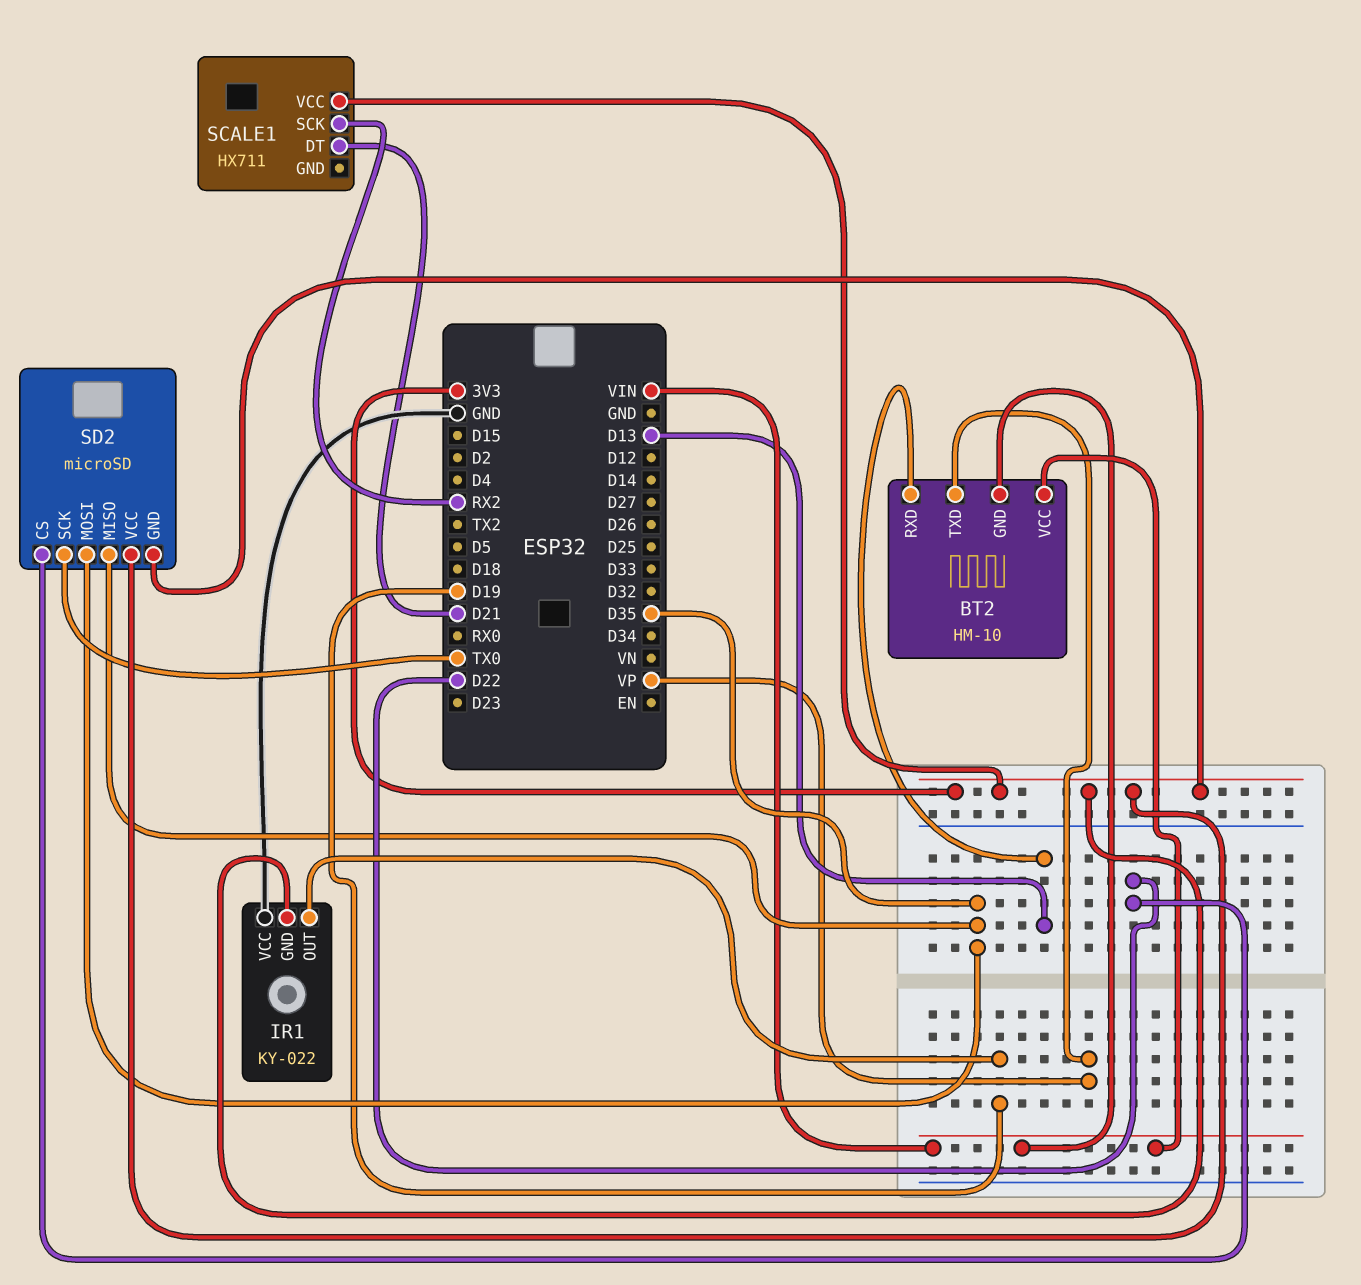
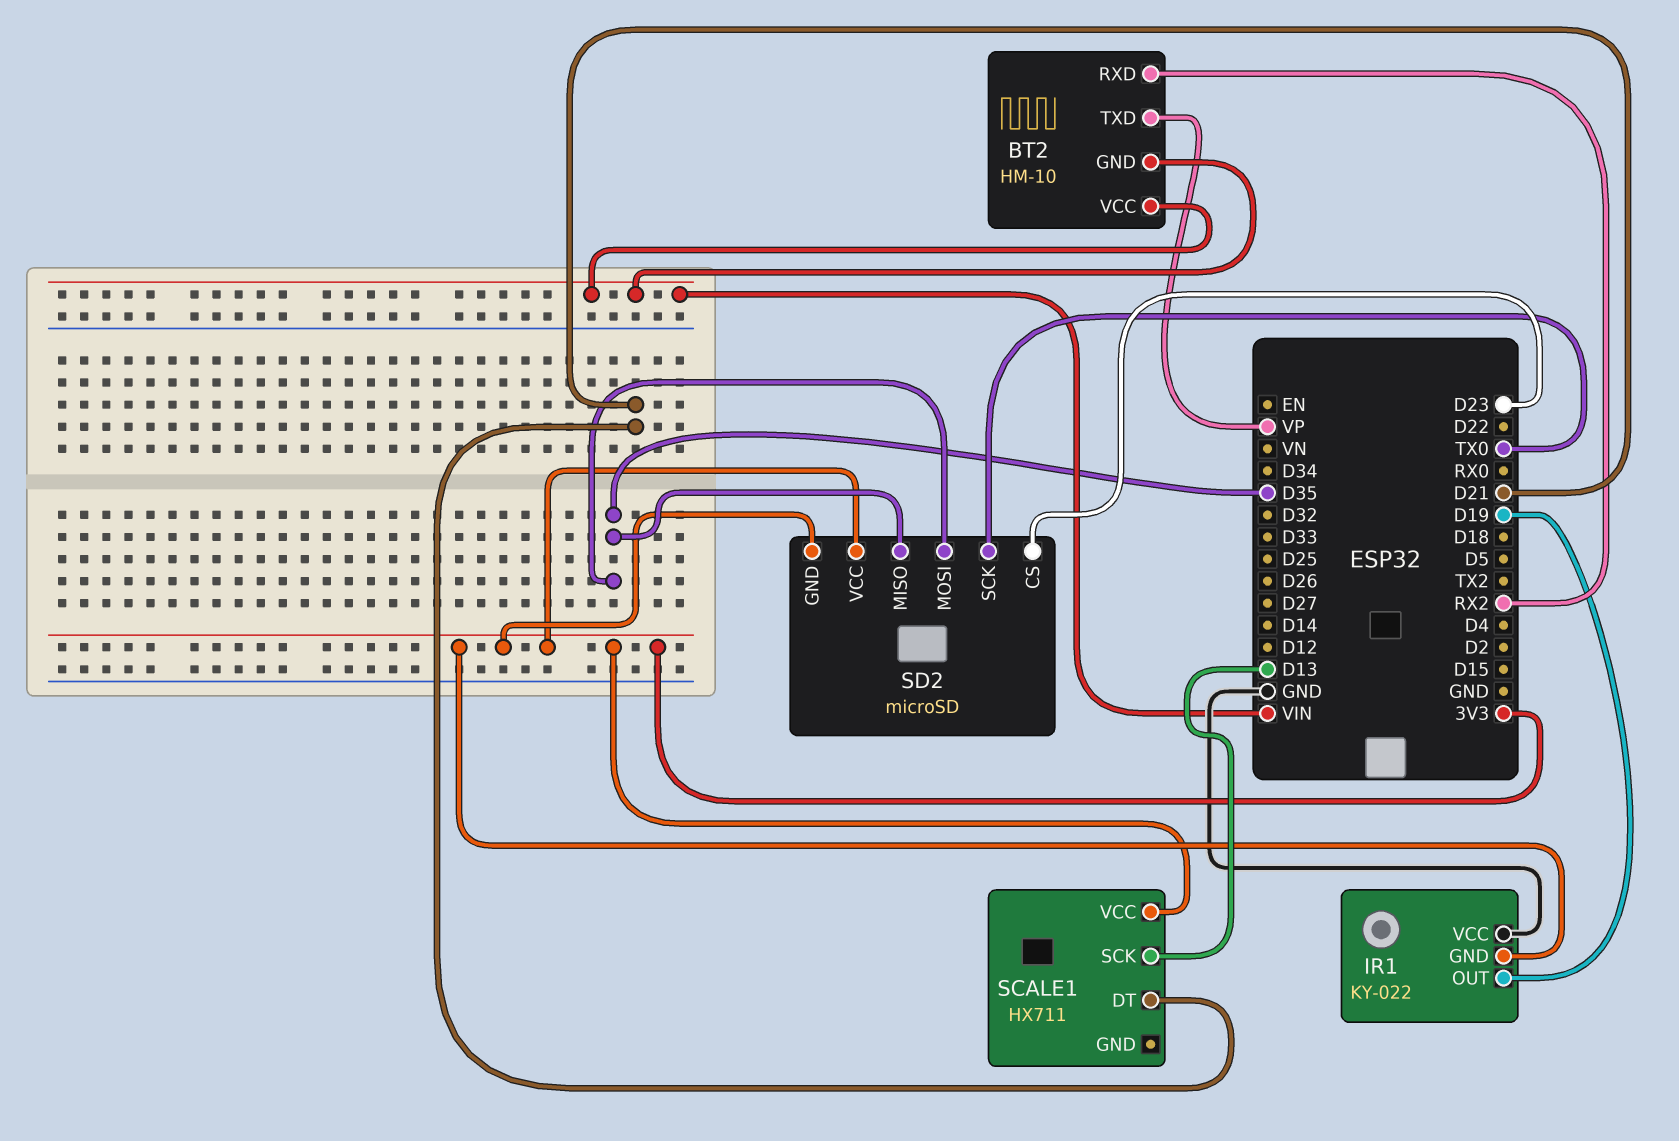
BT2 pin RXD: D13 -> RX2
SCALE1 pin SCK: RX2 -> D13
SD2 pin CS: D22 -> D23

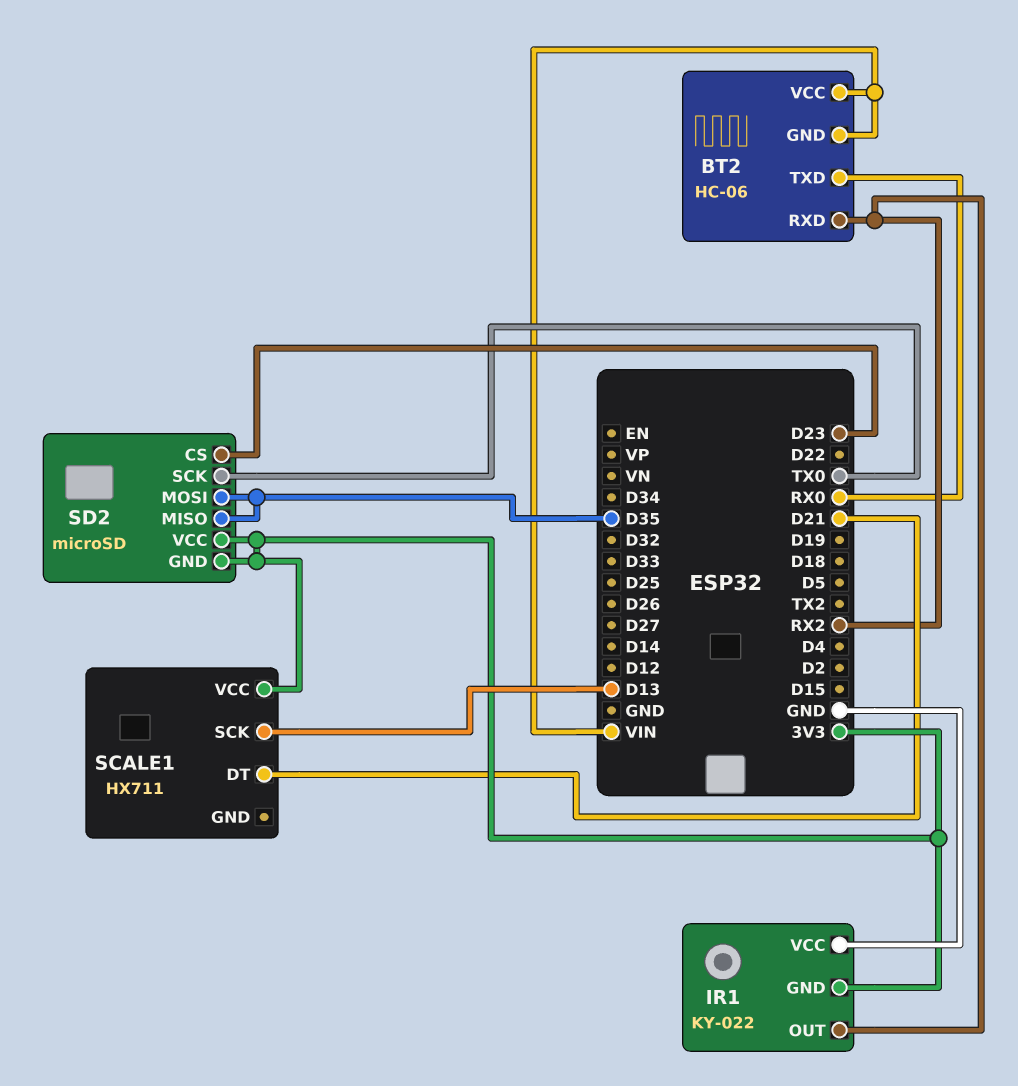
BT2: HM-10 -> HC-06
BT2 pin TXD: VP -> RX0
IR1 pin OUT: D19 -> RX2

